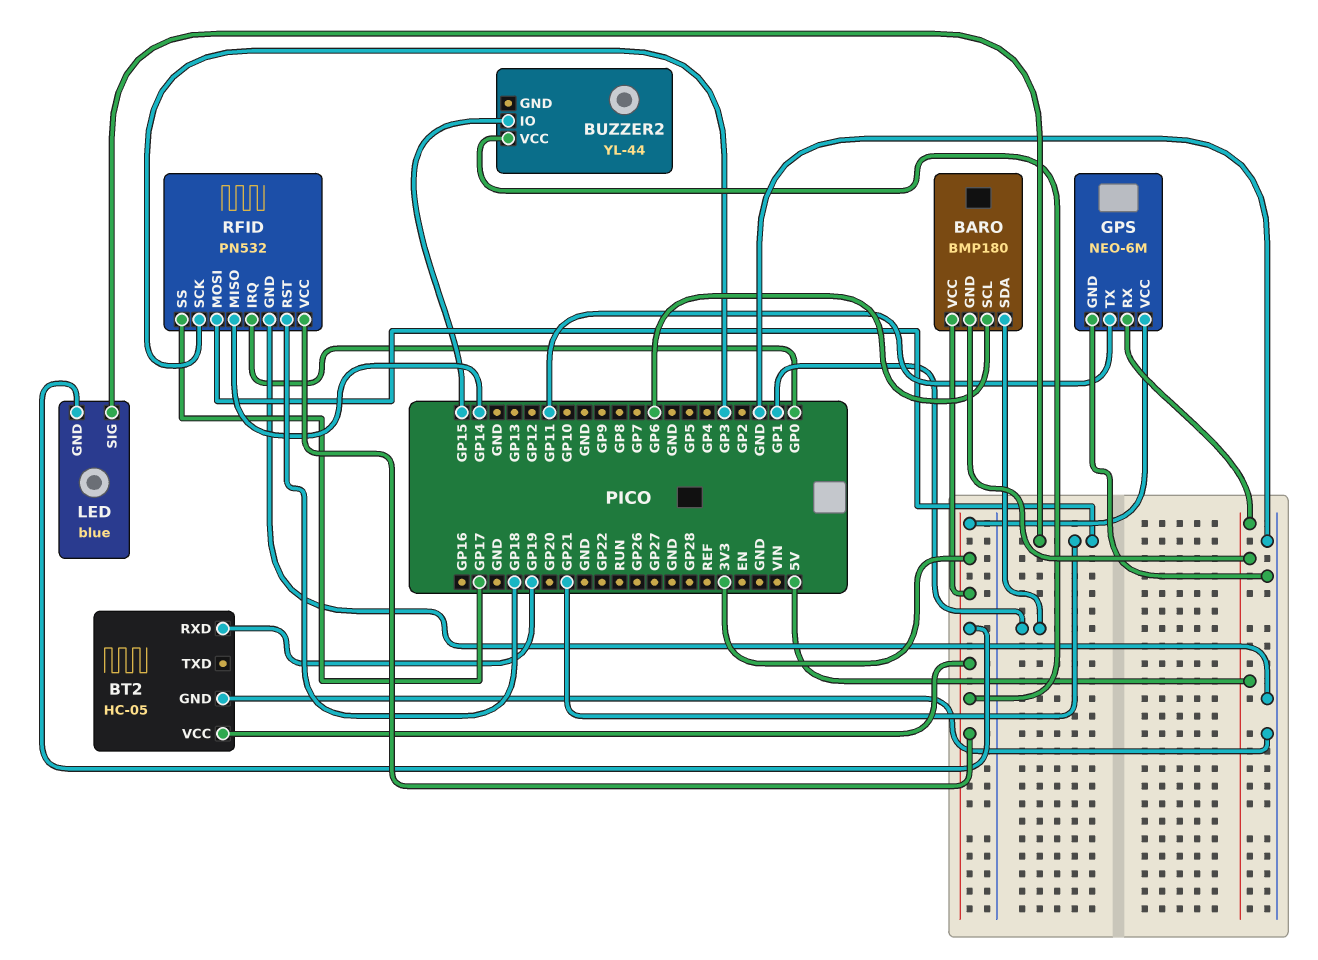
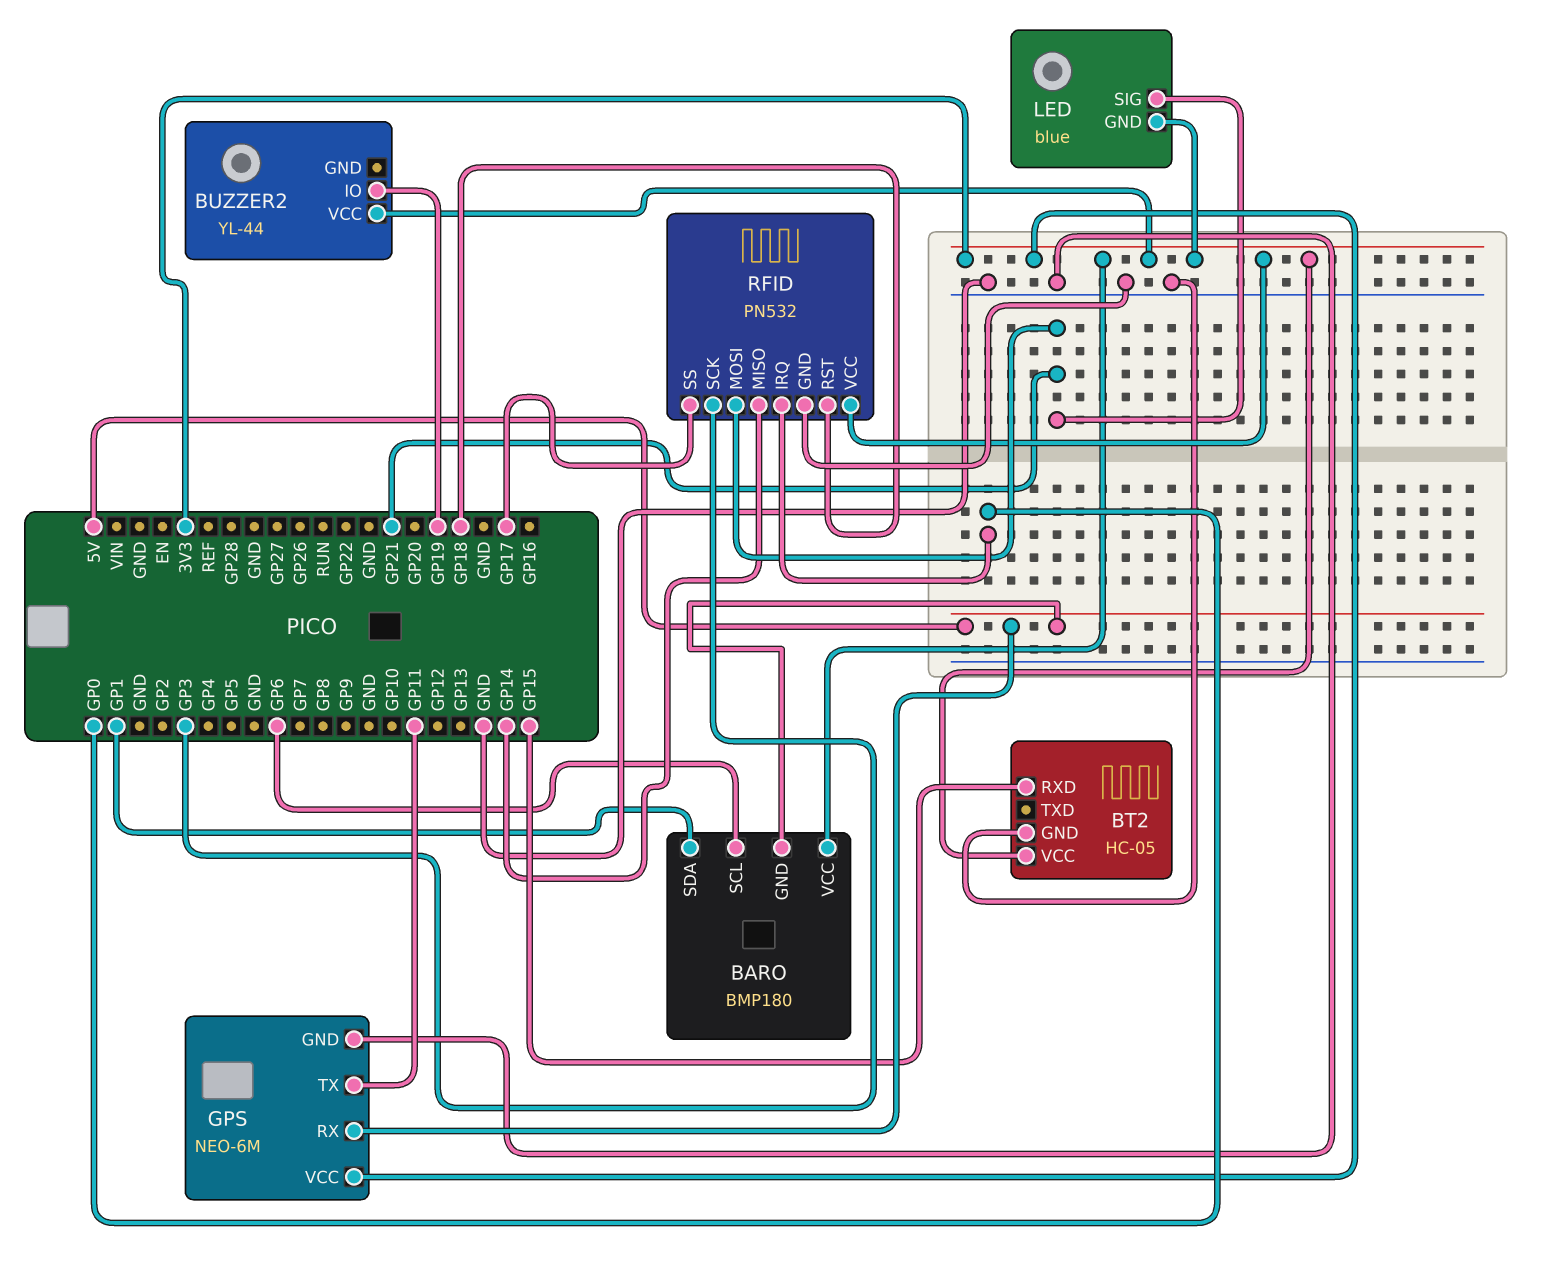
BT2 pin RXD: GP19 -> GP15
BUZZER2 pin IO: GP15 -> GP19

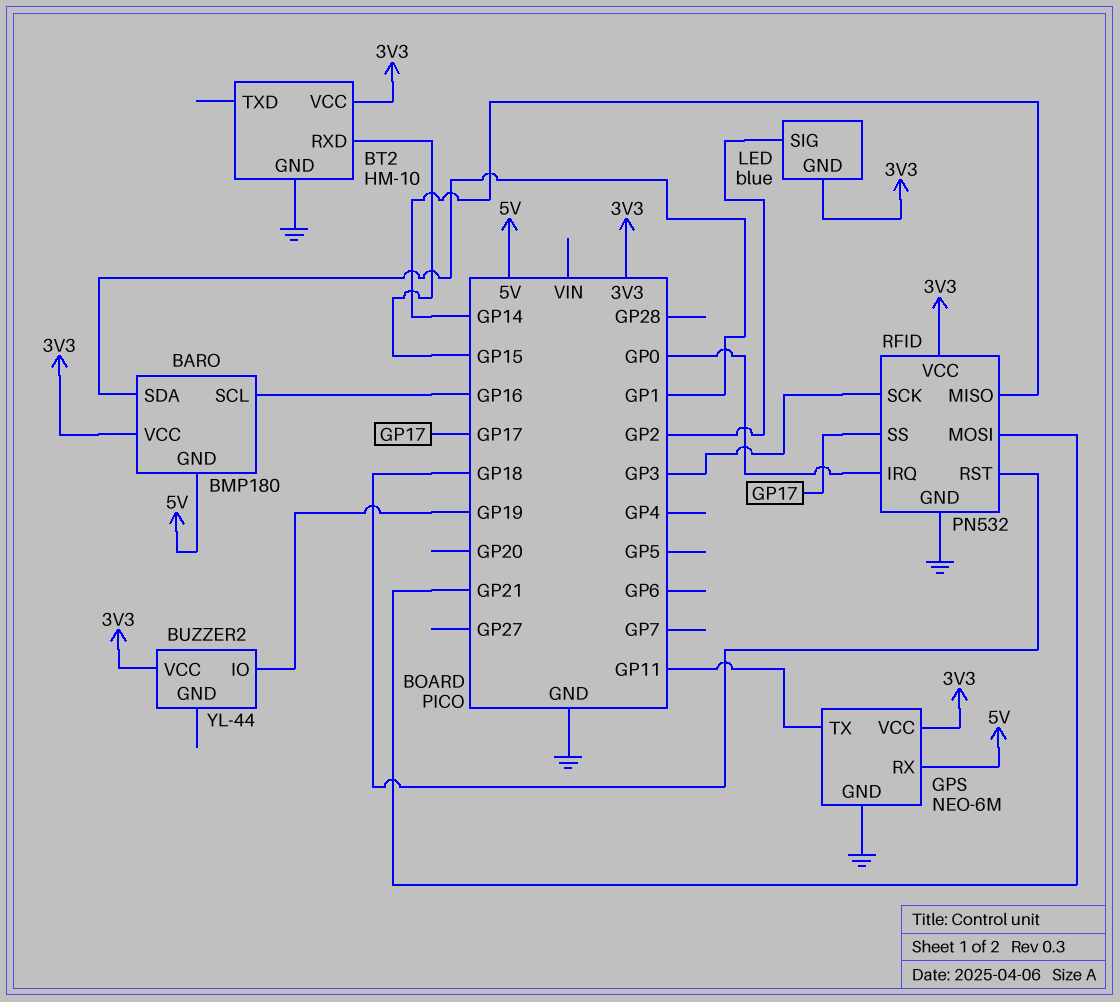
BARO pin SCL: GP6 -> GP16
BT2: HC-05 -> HM-10
LED pin SIG: GP21 -> GP2

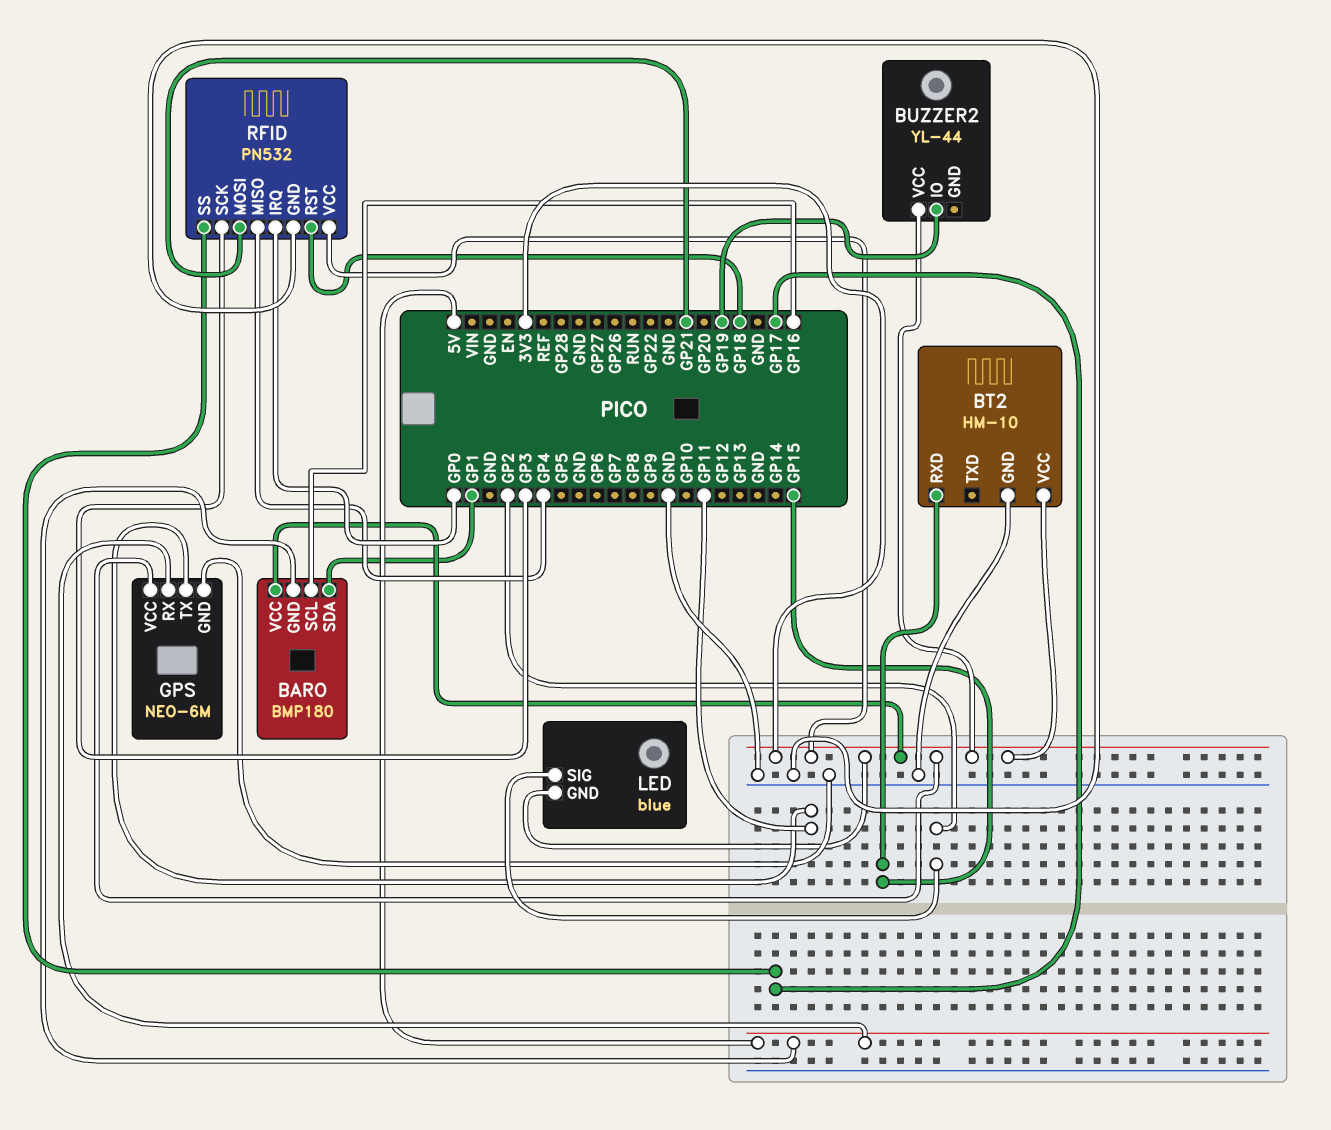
RFID pin MISO: GP14 -> GP4

